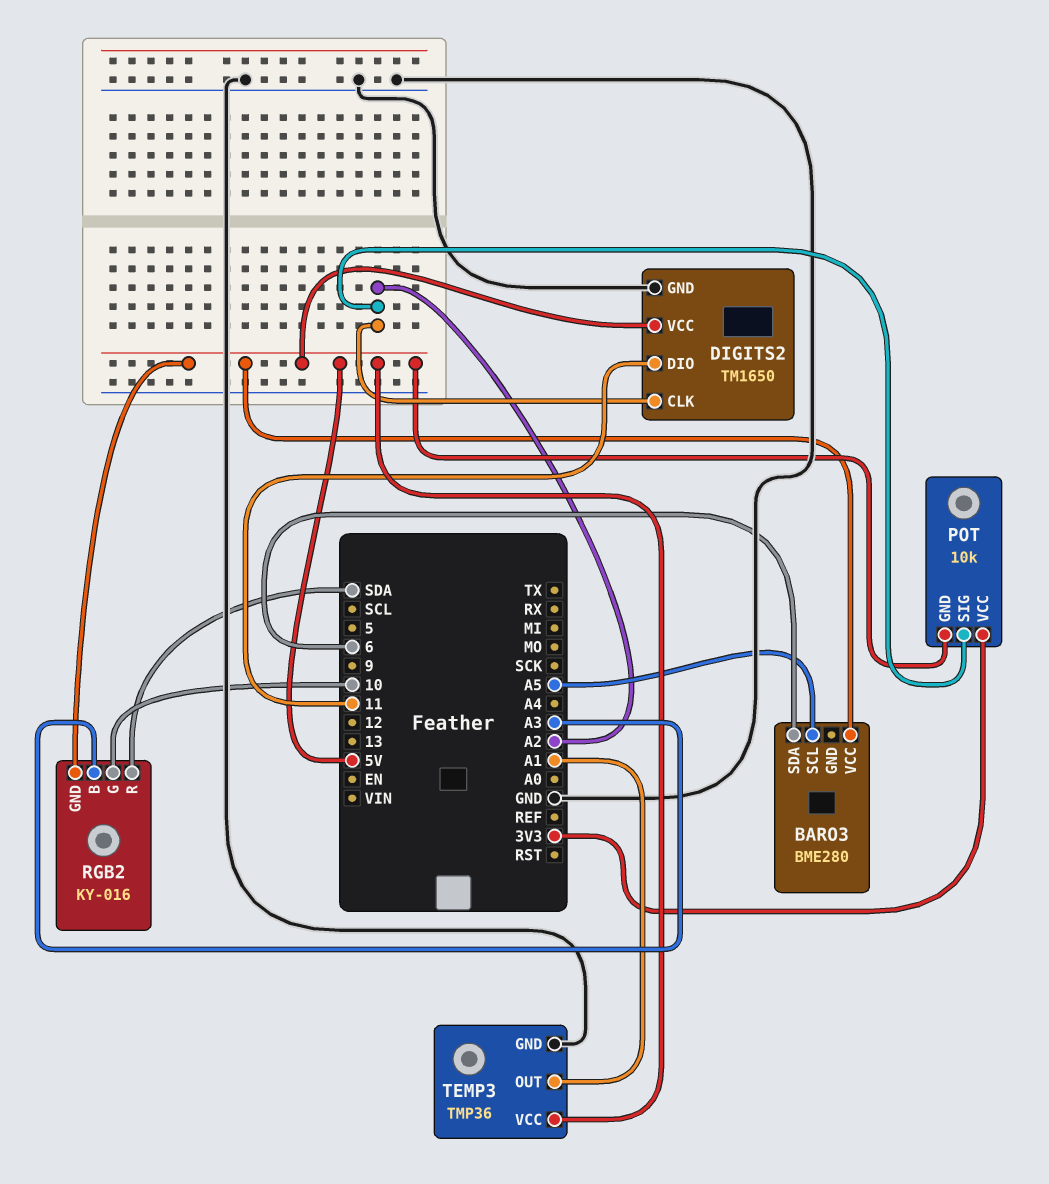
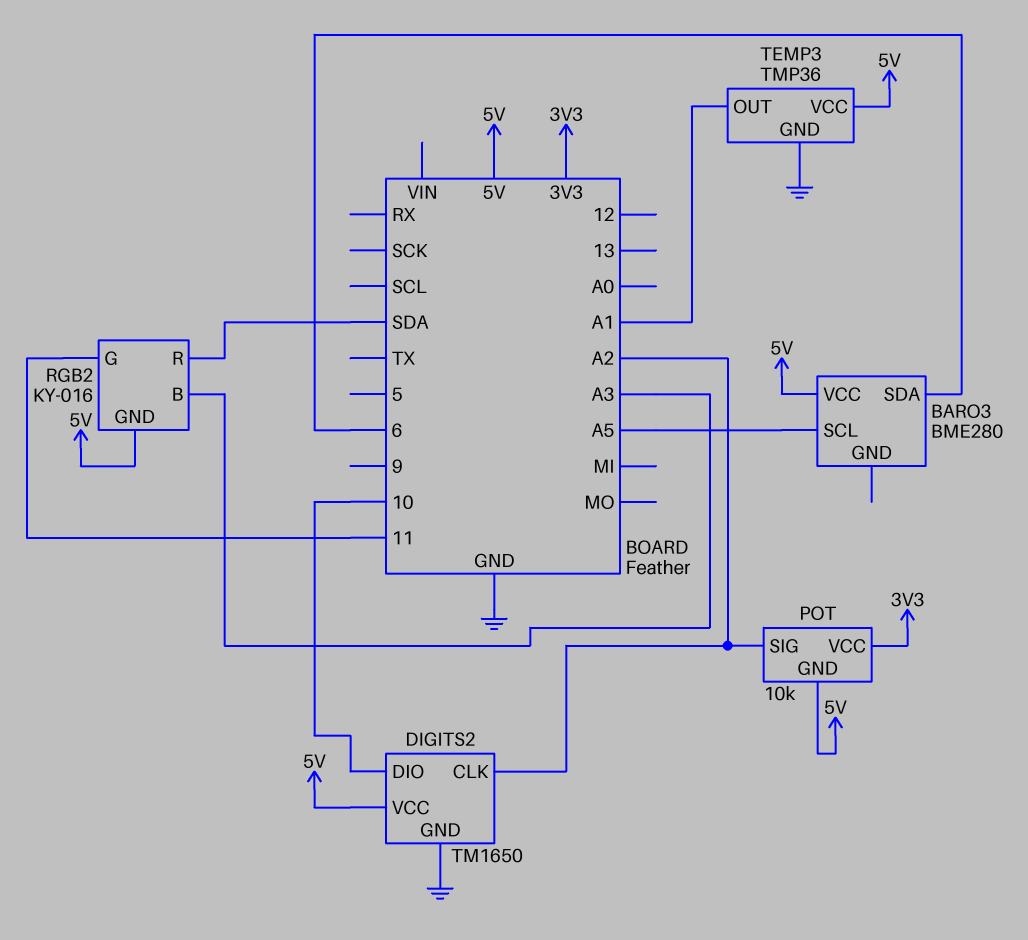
DIGITS2 pin DIO: 11 -> 10
RGB2 pin G: 10 -> 11

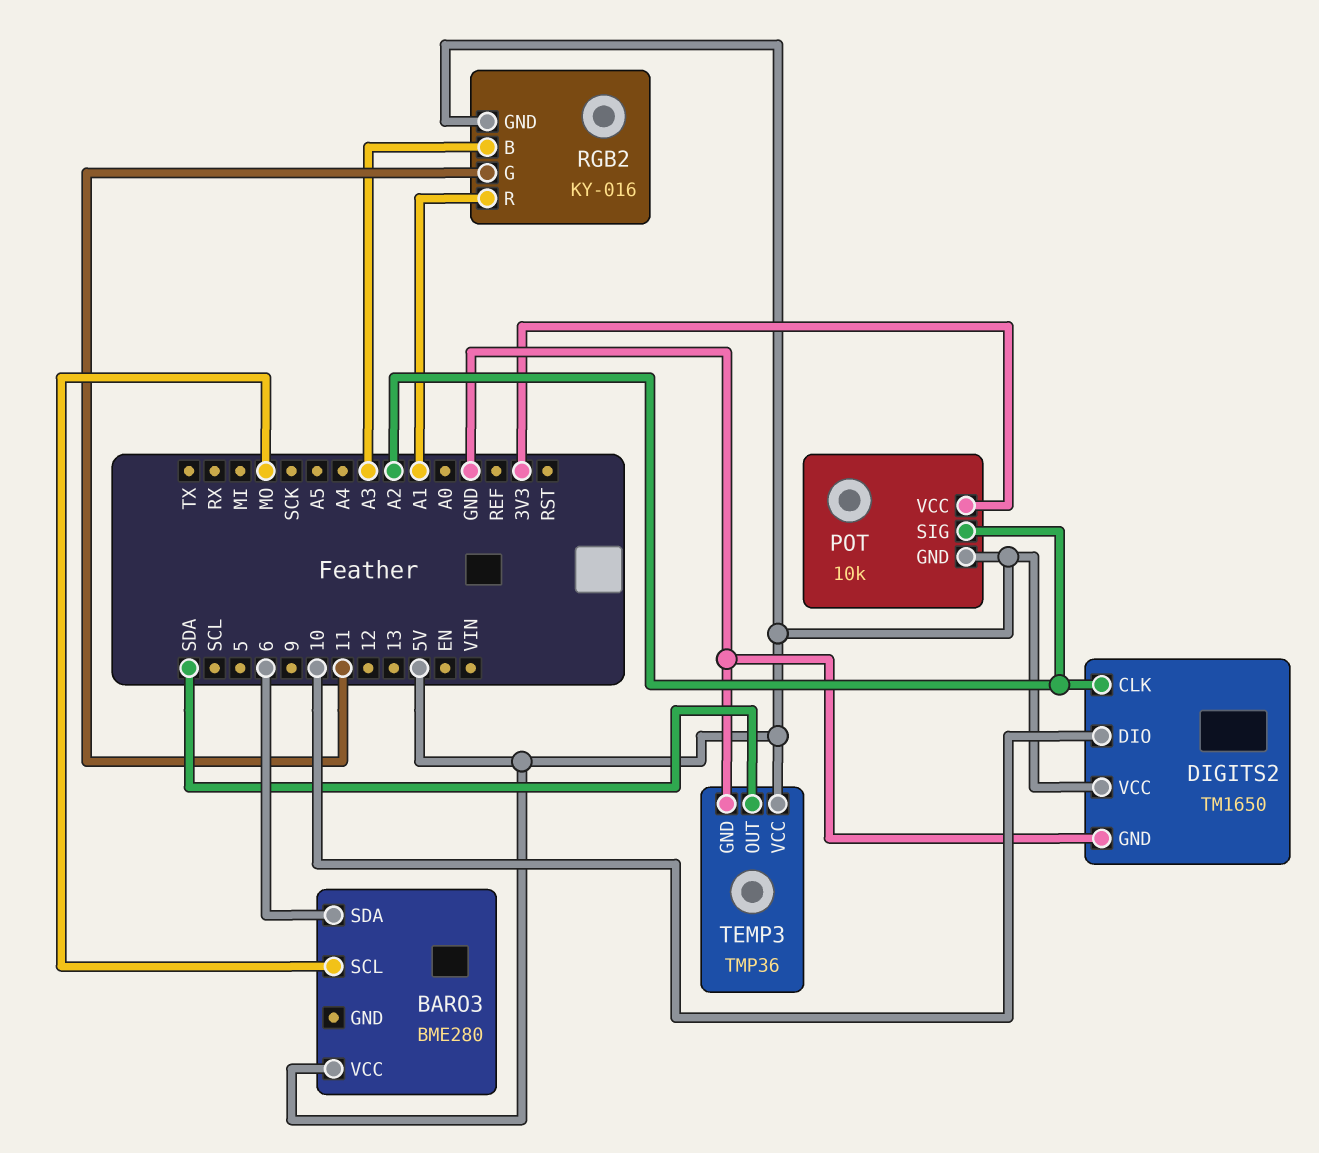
BARO3 pin SCL: A5 -> MO
RGB2 pin R: SDA -> A1
TEMP3 pin OUT: A1 -> SDA

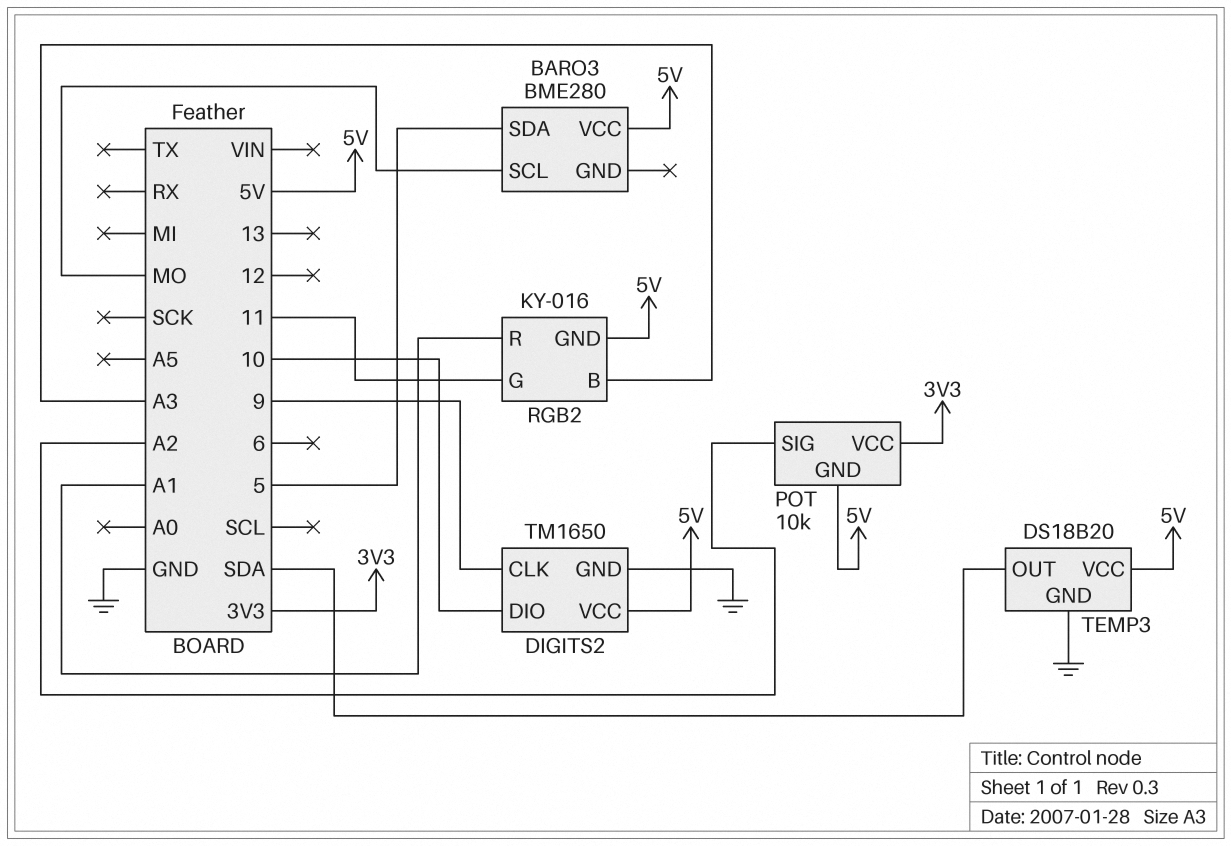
BARO3 pin SDA: 6 -> 5
DIGITS2 pin CLK: A2 -> 9
TEMP3: TMP36 -> DS18B20

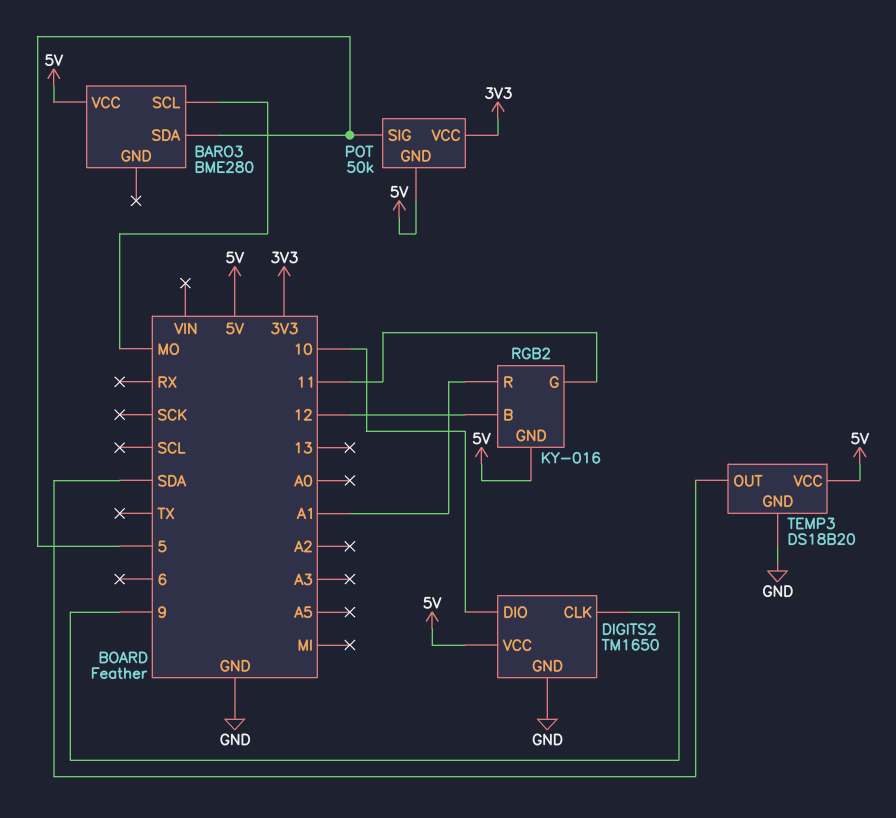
POT: 10k -> 50k
POT pin SIG: A2 -> 5
RGB2 pin B: A3 -> 12

